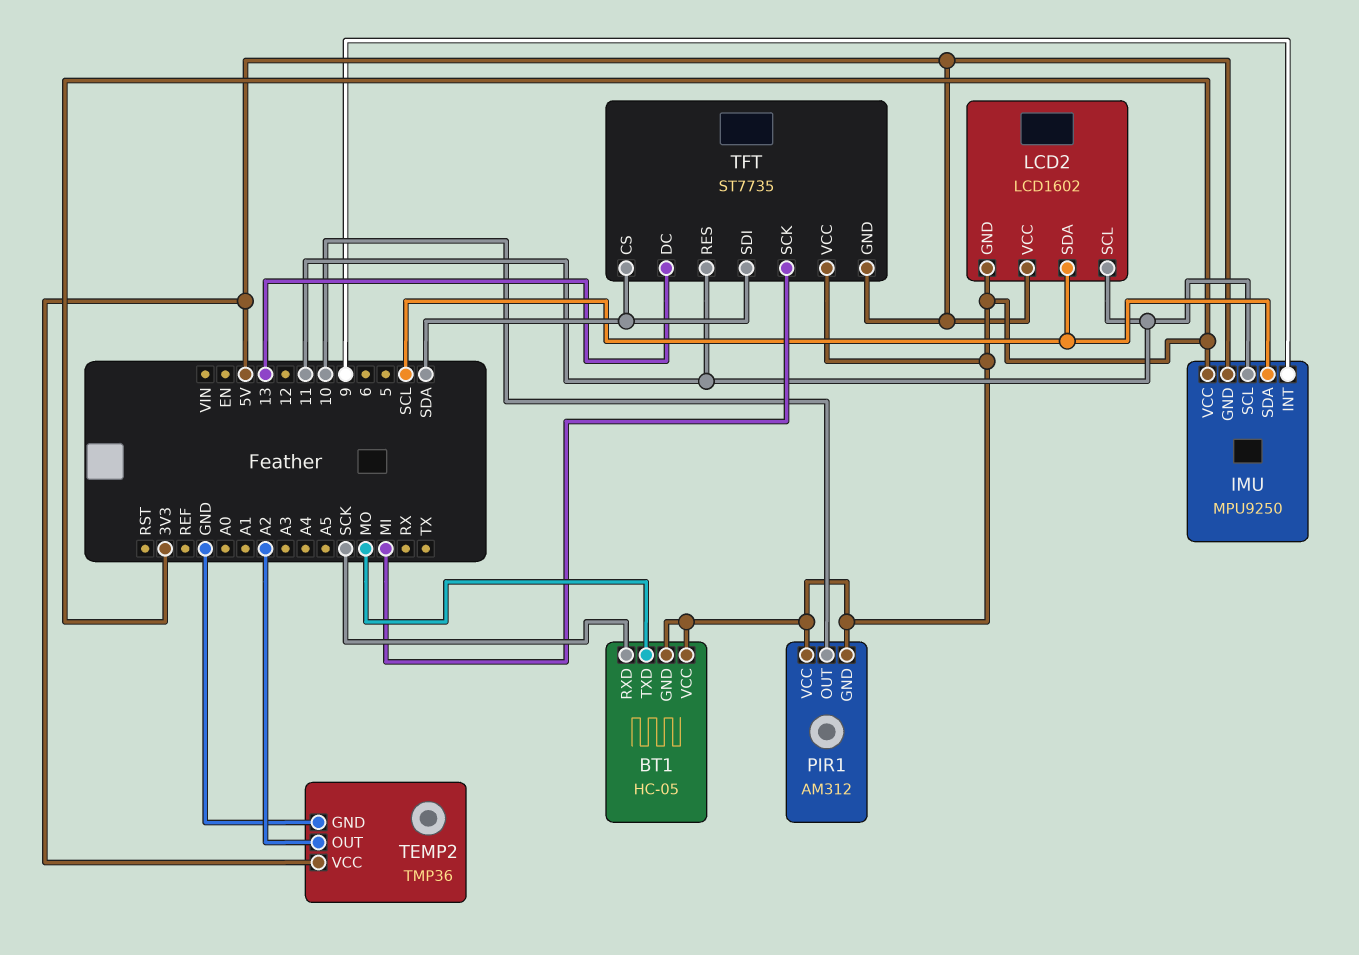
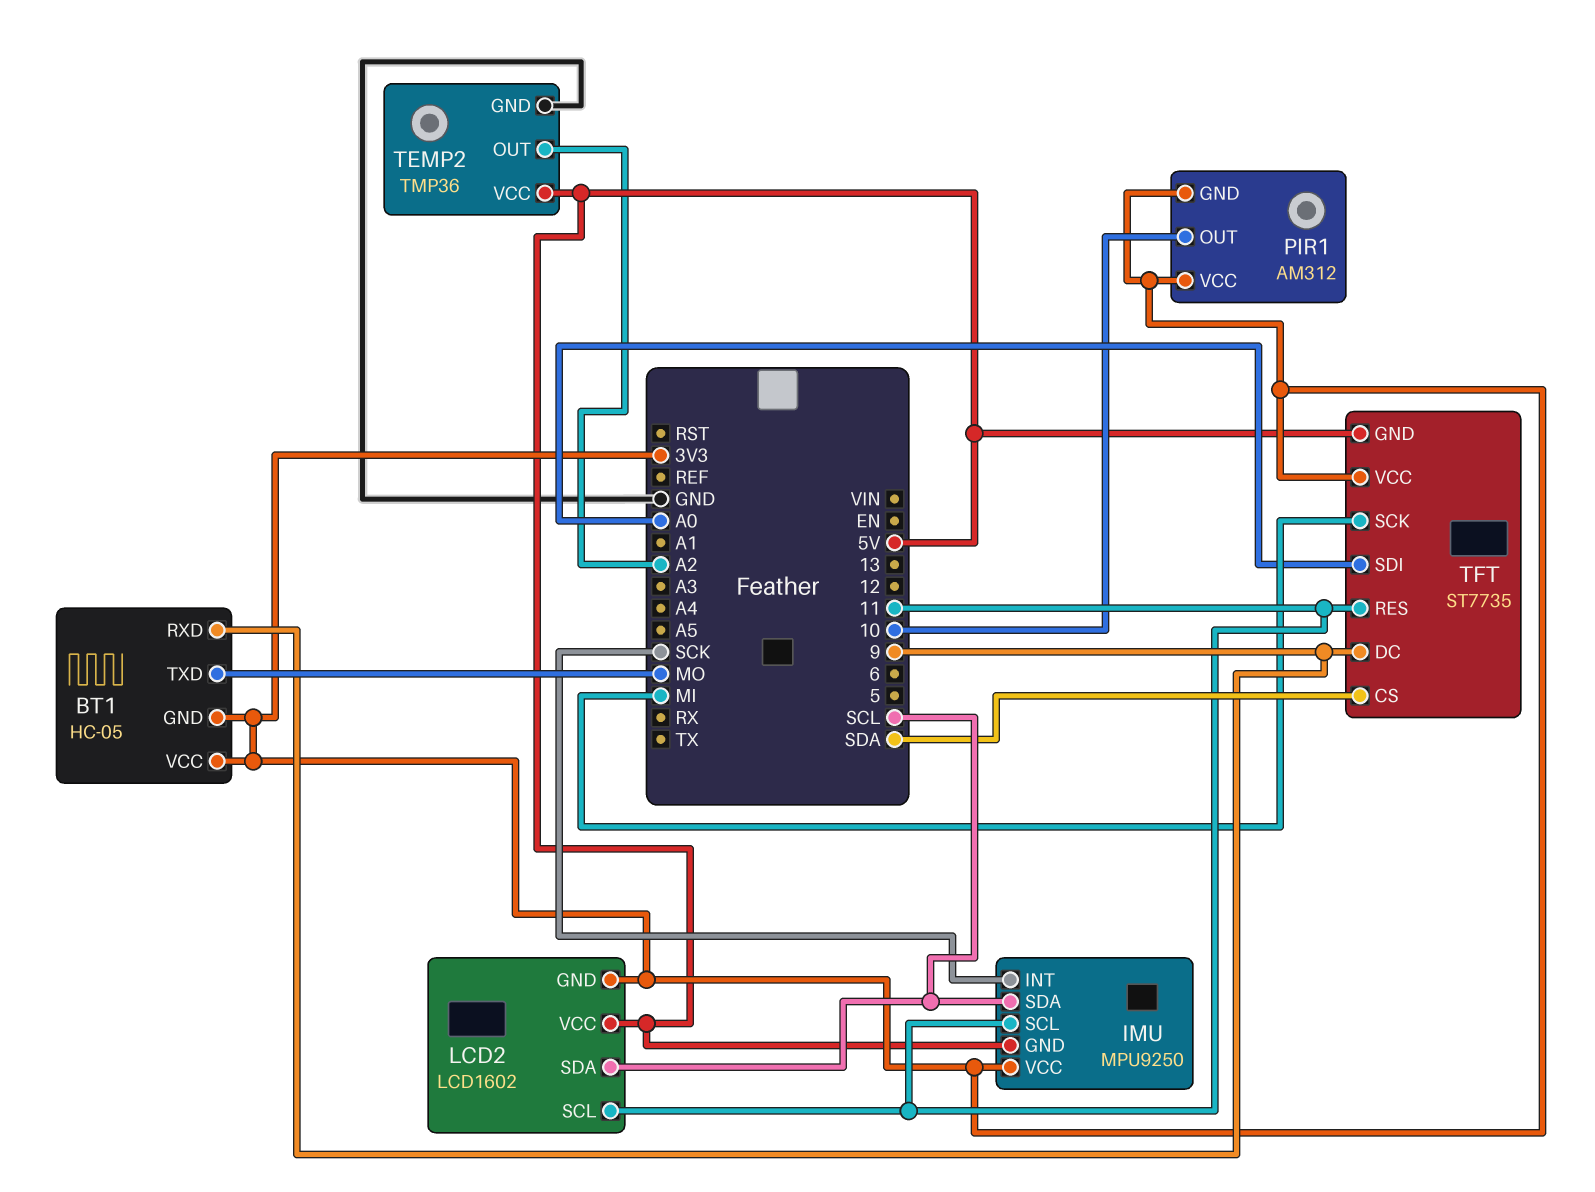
BT1 pin RXD: SCK -> 9
IMU pin INT: 9 -> SCK
TFT pin DC: 13 -> 9
TFT pin SDI: SDA -> A0

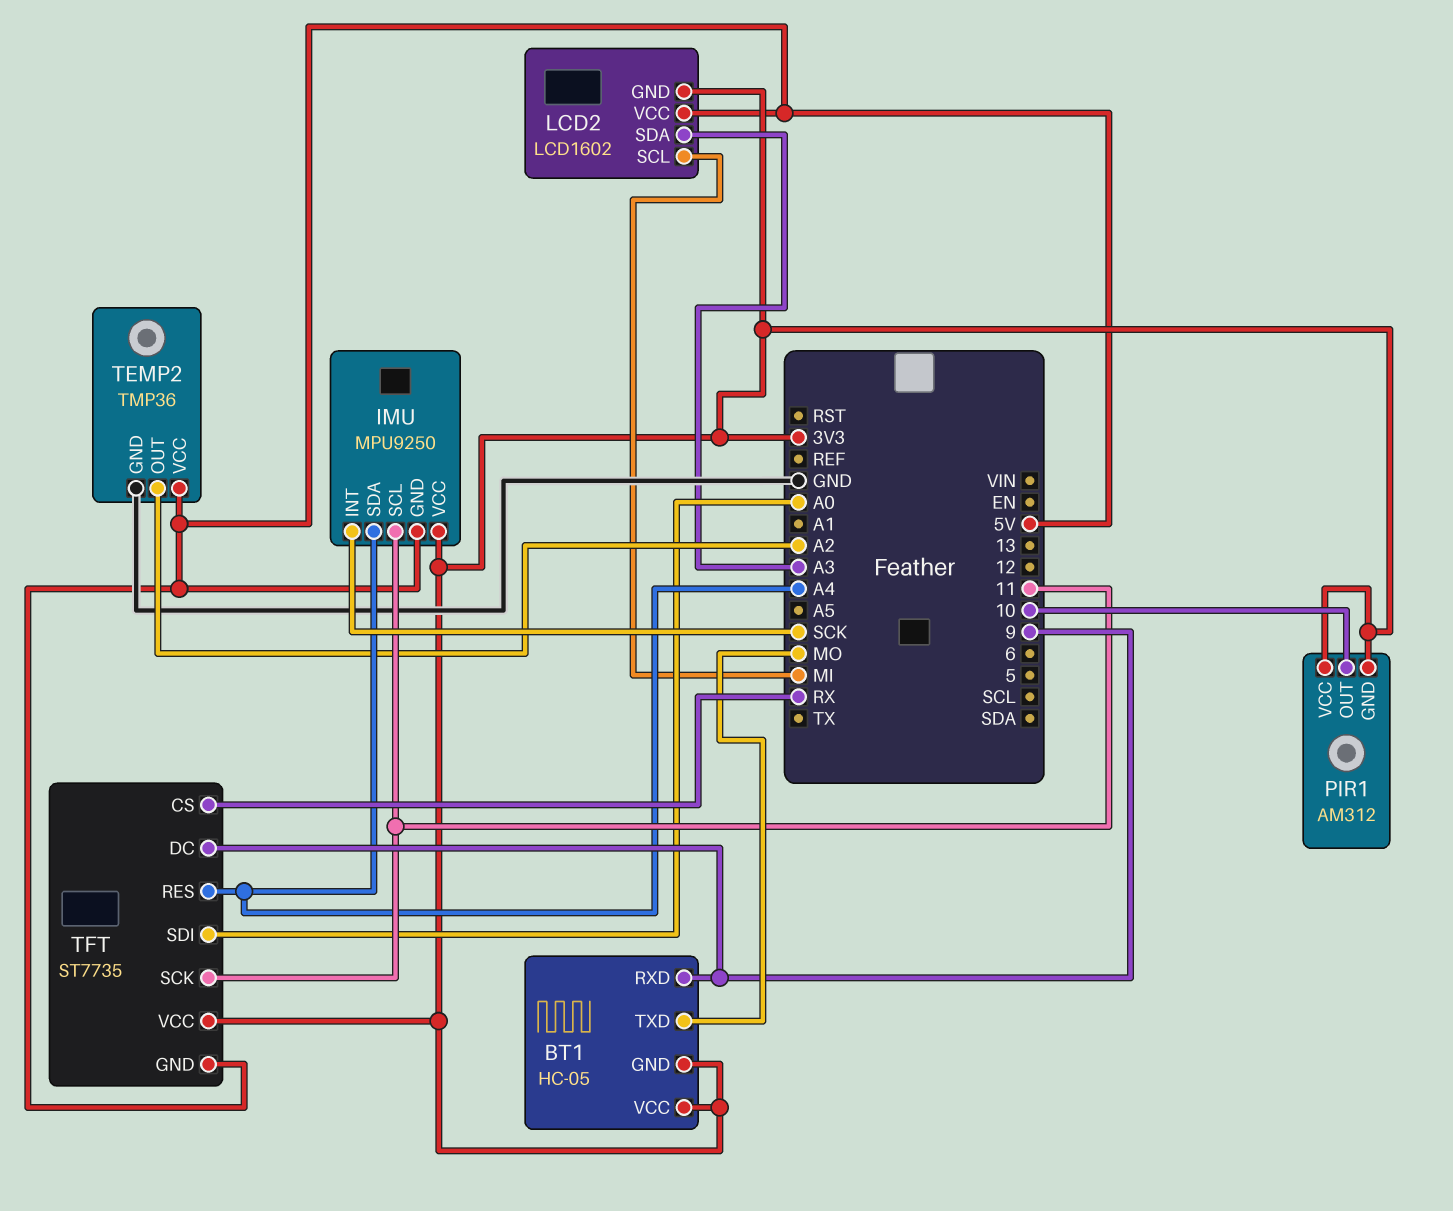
IMU pin SDA: SCL -> A4
LCD2 pin SCL: 11 -> MI
LCD2 pin SDA: SCL -> A3
TFT pin CS: SDA -> RX
TFT pin RES: 11 -> A4
TFT pin SCK: MI -> 11

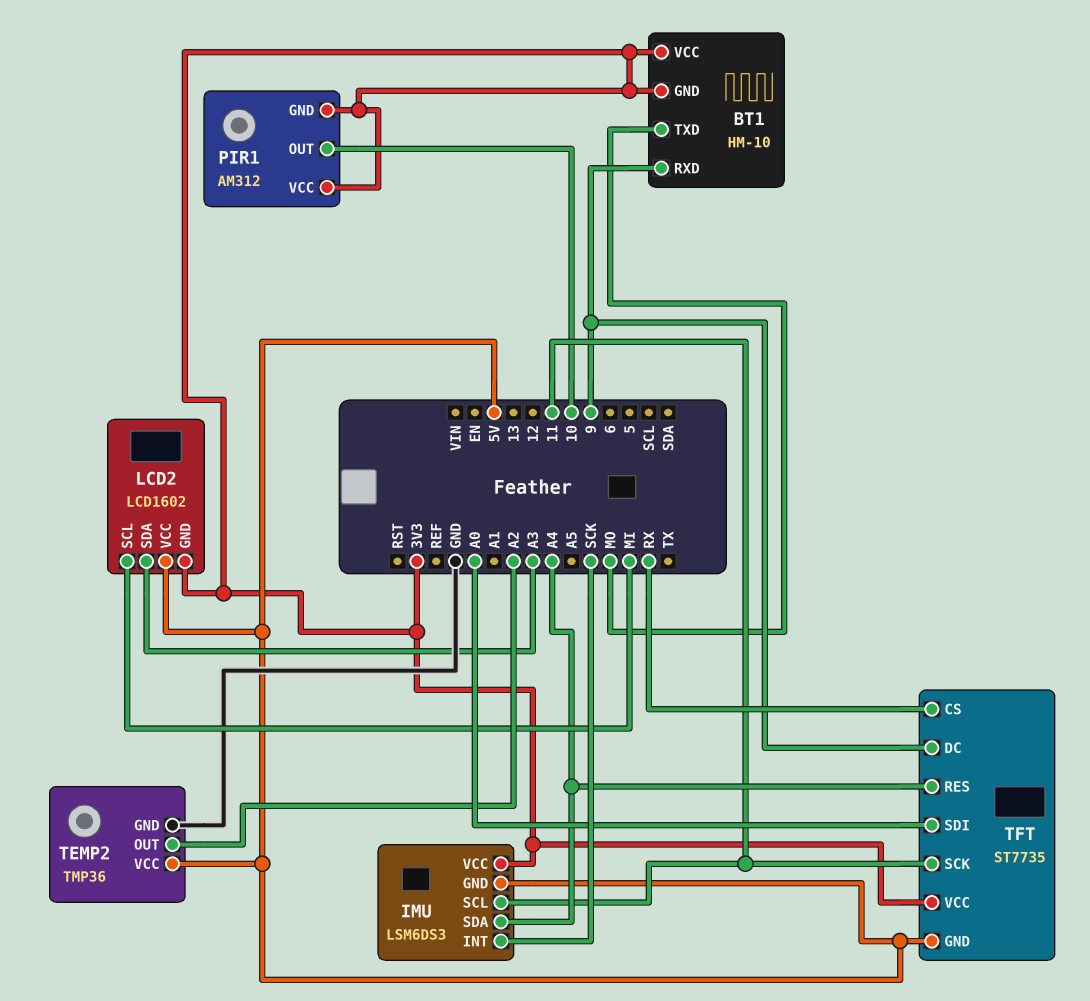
BT1: HC-05 -> HM-10
IMU: MPU9250 -> LSM6DS3

